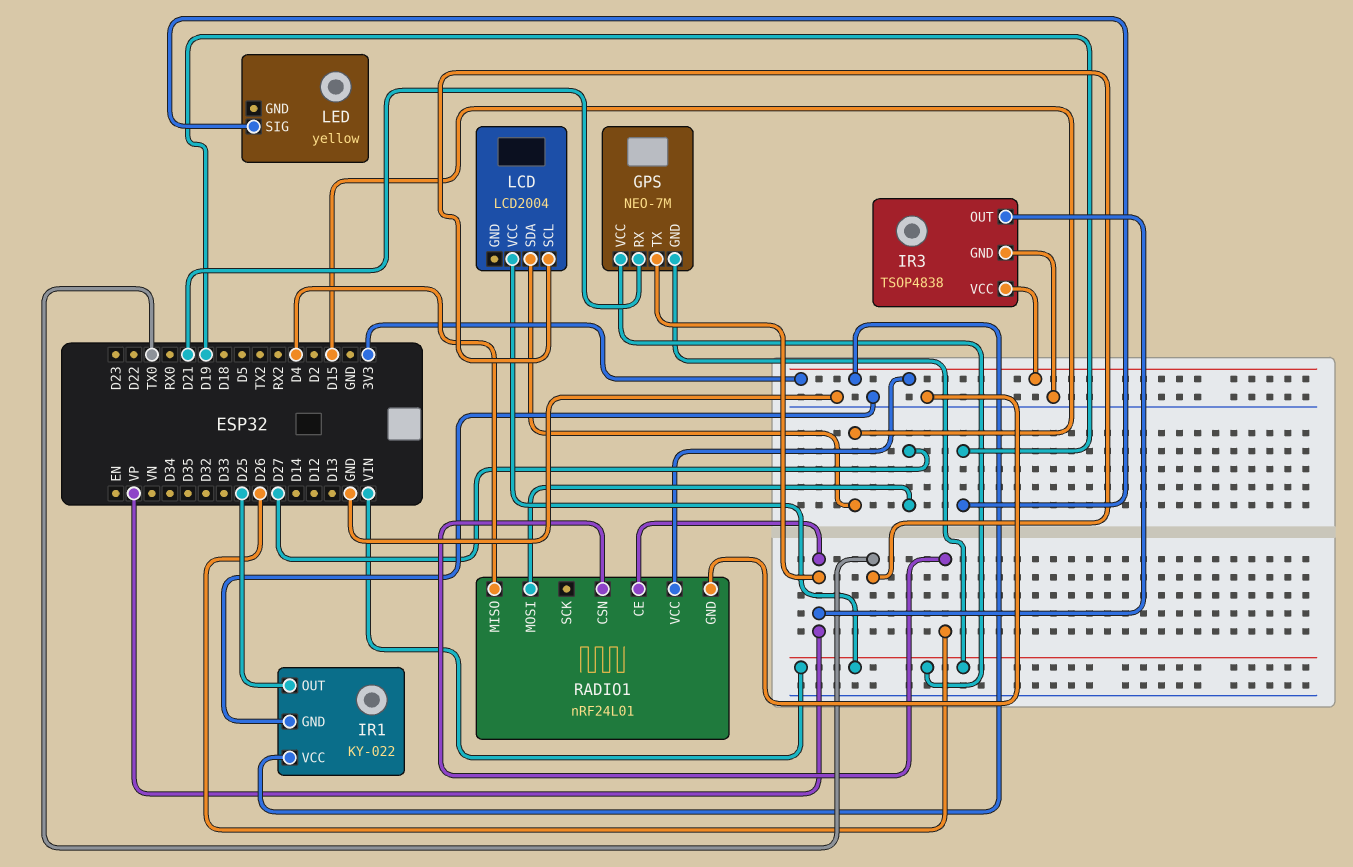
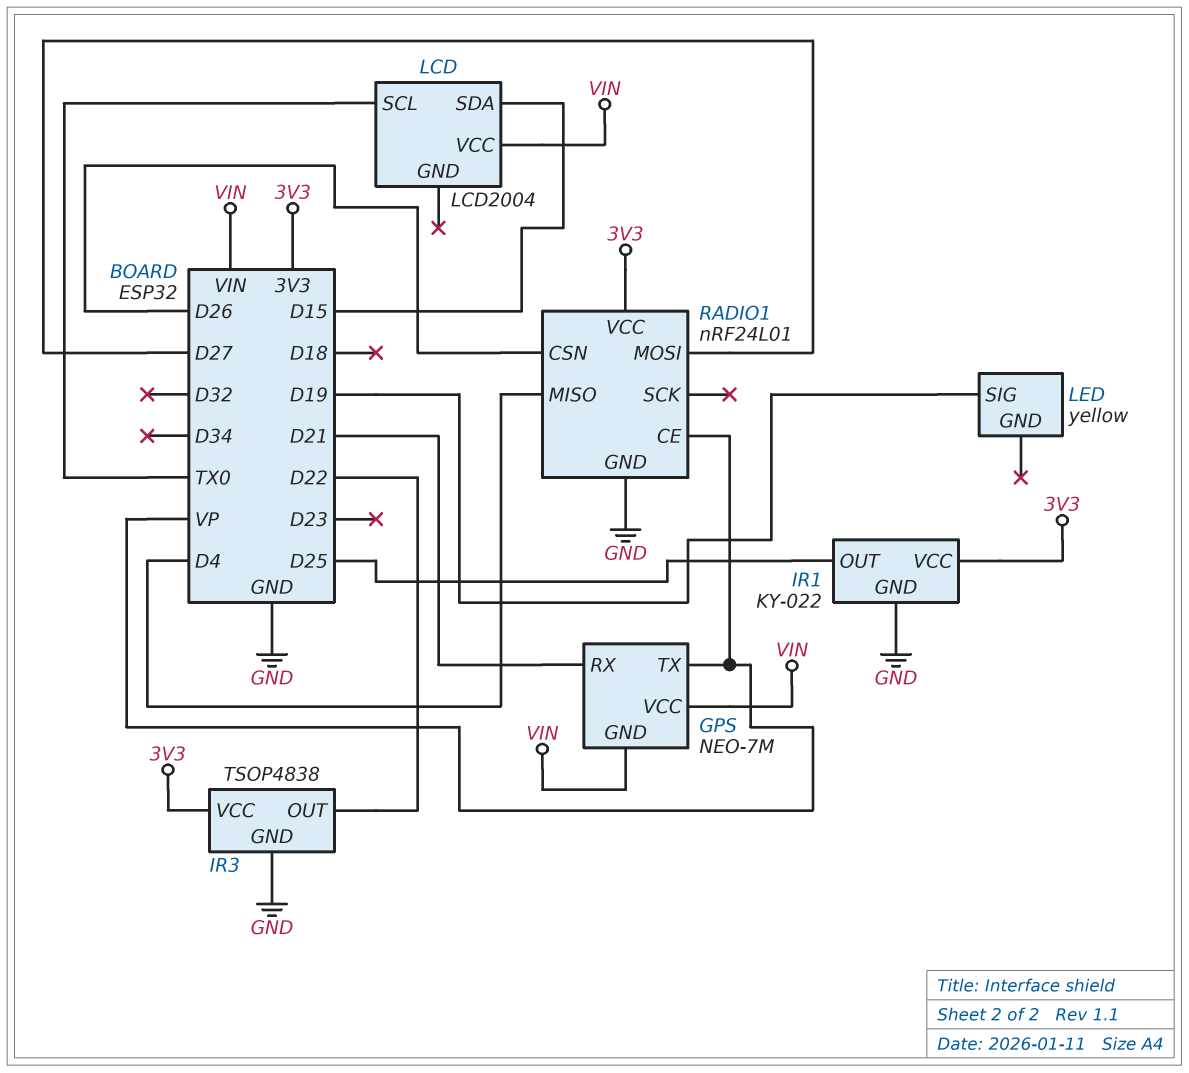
IR3 pin OUT: VP -> D22

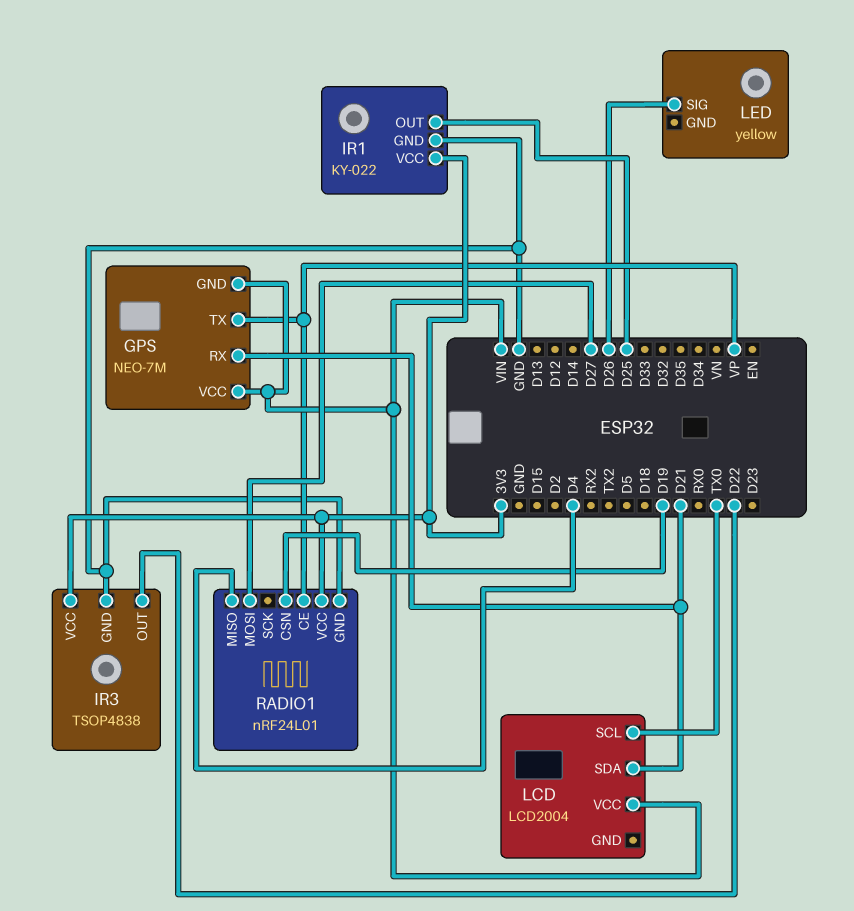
LCD pin SDA: D15 -> D21
LED pin SIG: D19 -> D26
RADIO1 pin CSN: D26 -> D19

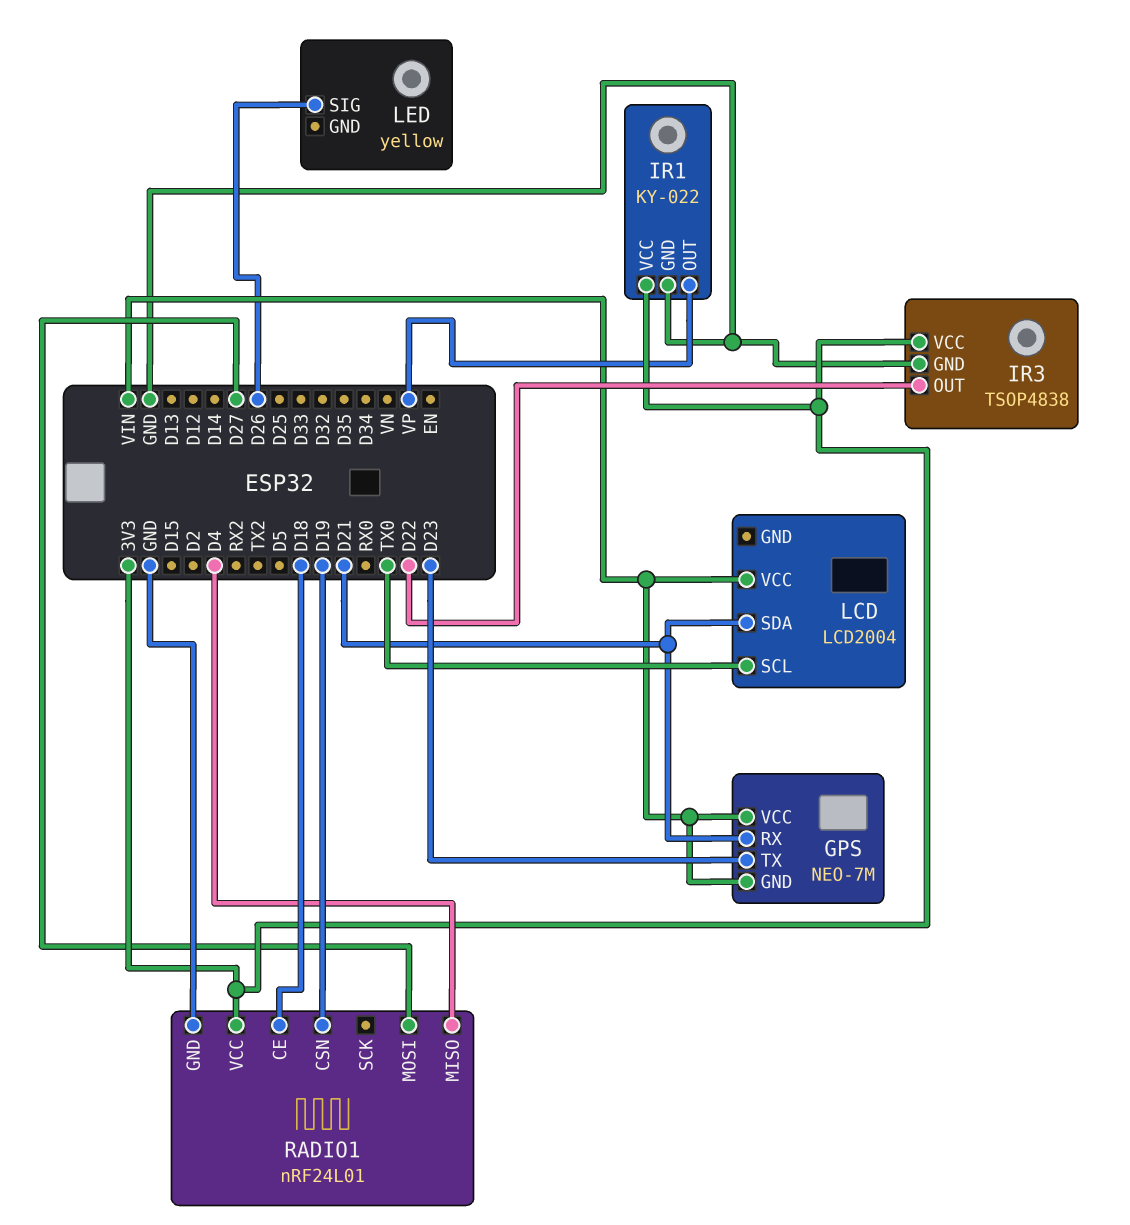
GPS pin TX: VP -> D23
IR1 pin OUT: D25 -> VP
RADIO1 pin CE: VP -> D18

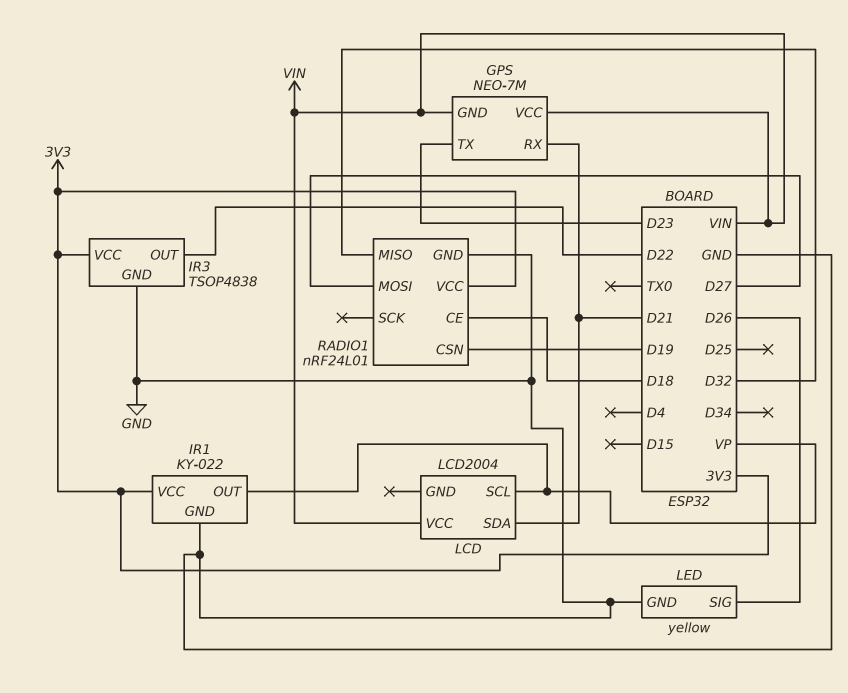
LCD pin SCL: TX0 -> VP
LED pin GND: none -> GND
RADIO1 pin MISO: D4 -> D32

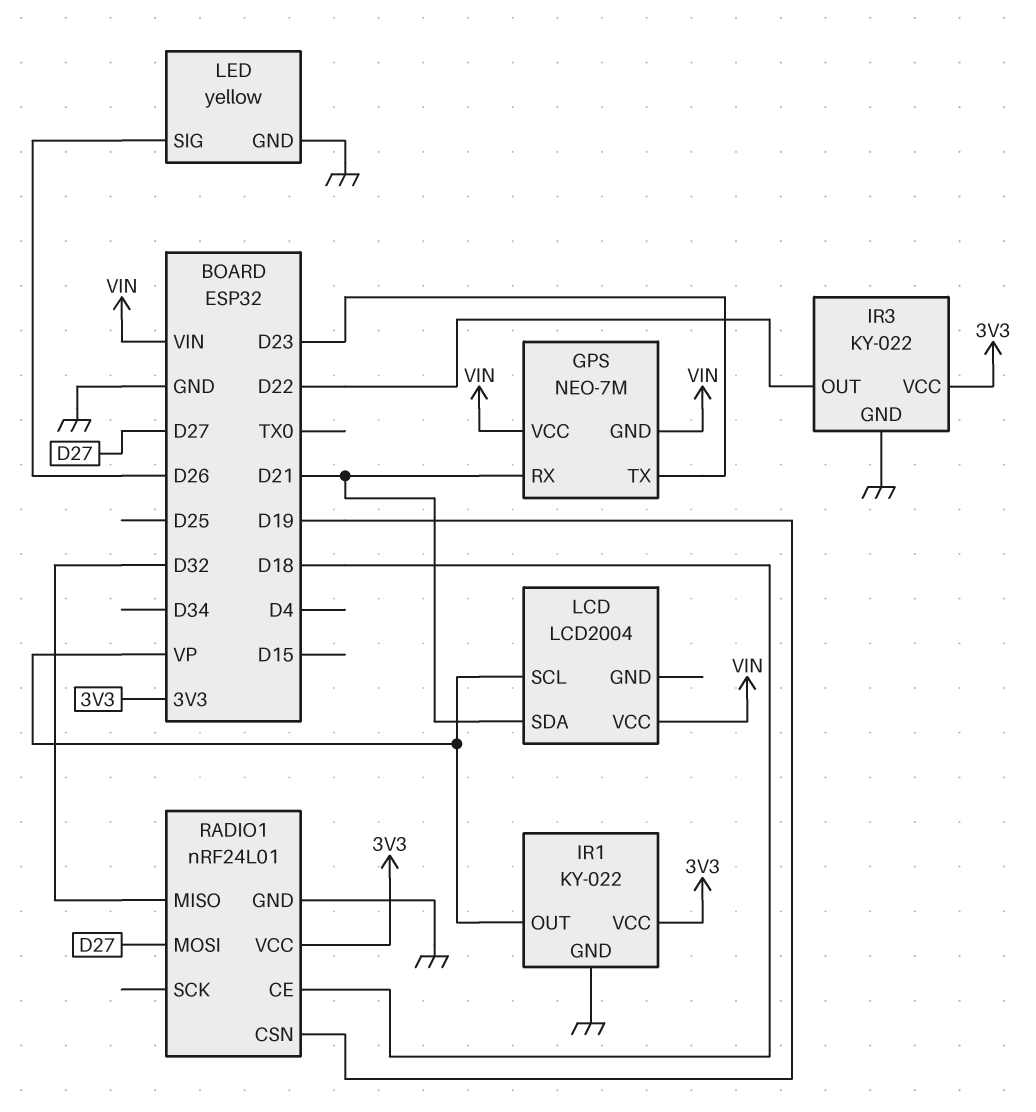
IR3: TSOP4838 -> KY-022

